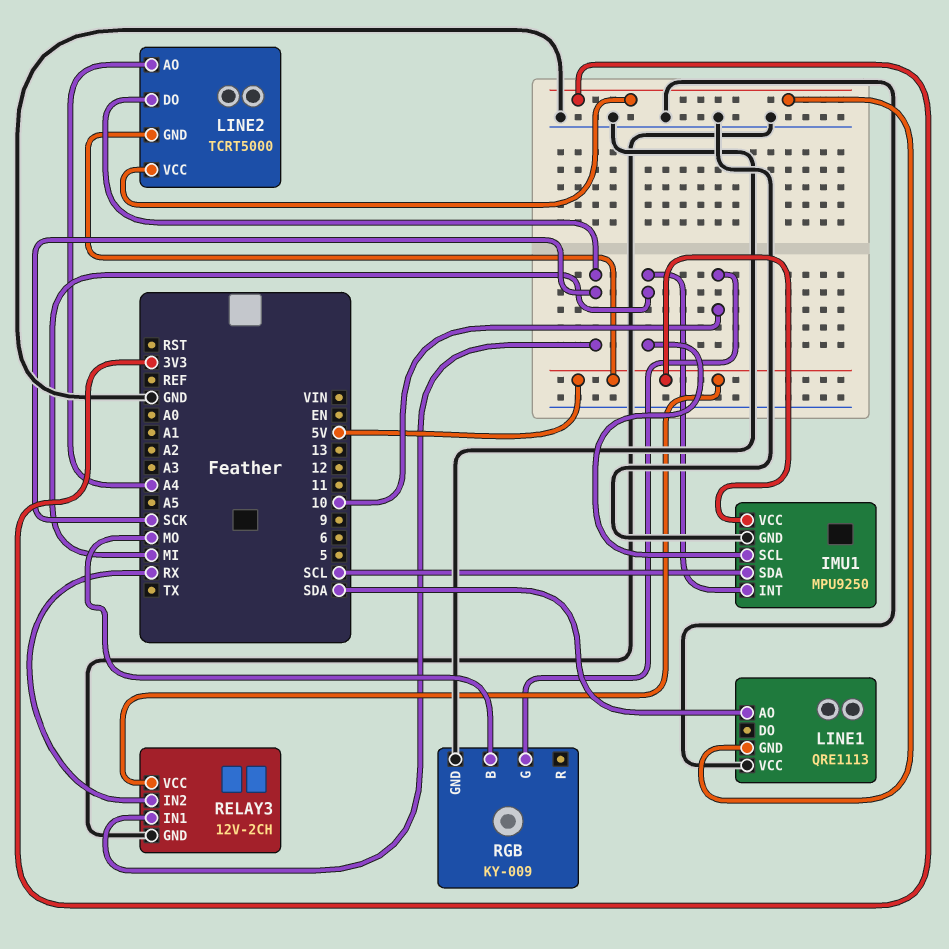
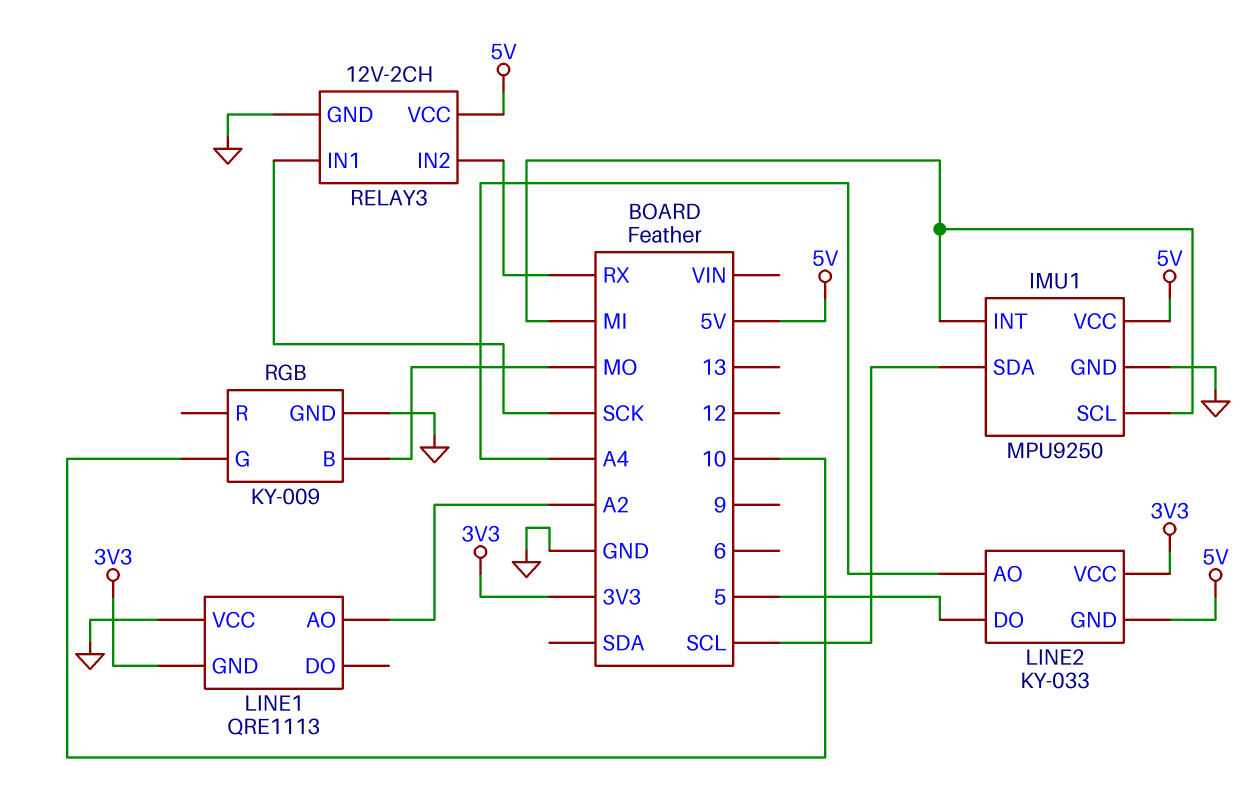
LINE1 pin AO: SDA -> A2
LINE2: TCRT5000 -> KY-033
LINE2 pin DO: SCK -> 5

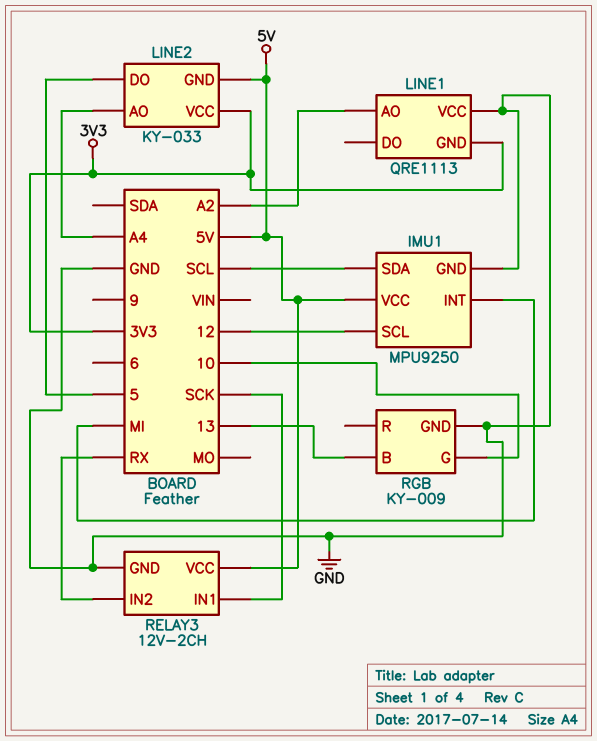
IMU1 pin SCL: MI -> 12
RGB pin B: MO -> 13

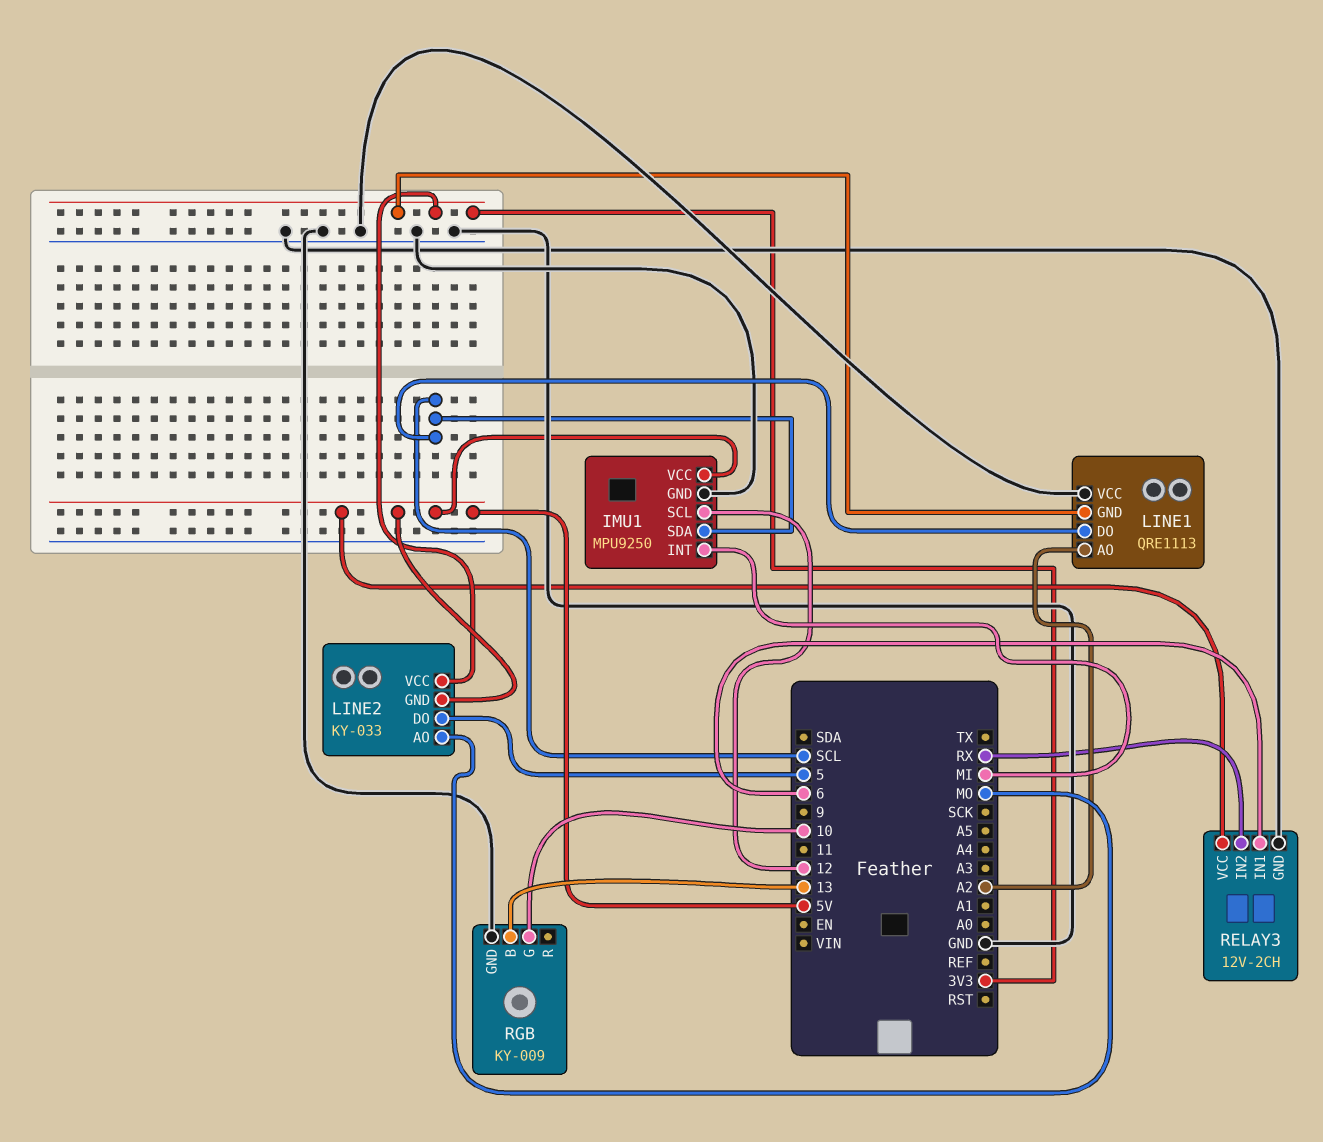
LINE1 pin DO: none -> SCL
LINE2 pin AO: A4 -> MO
RELAY3 pin IN1: SCK -> 6

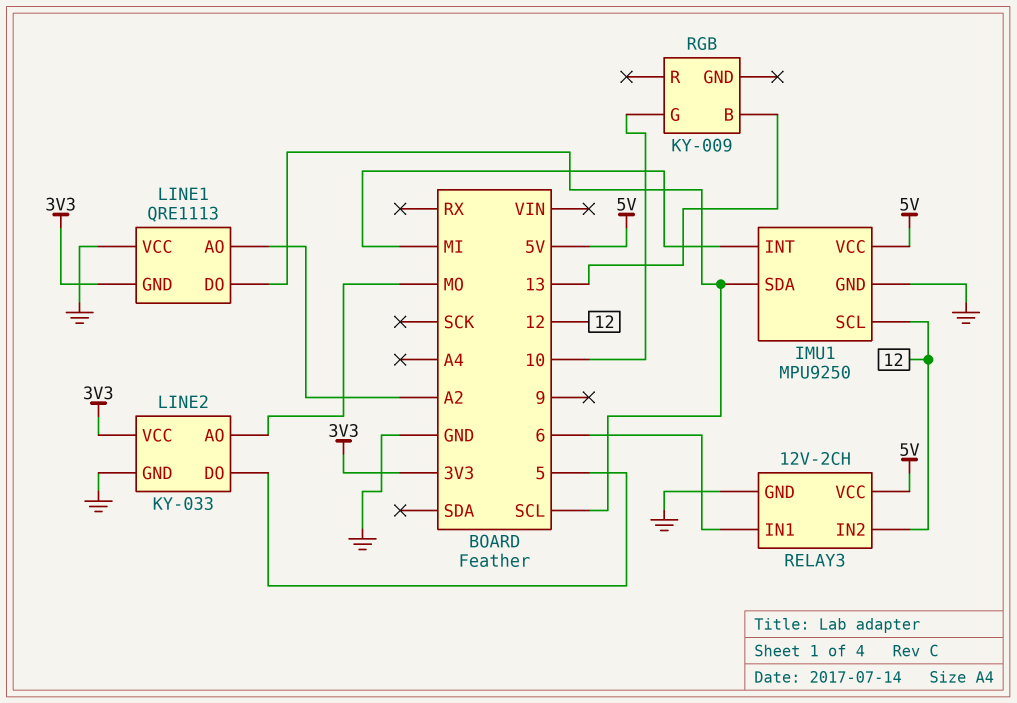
LINE2 pin GND: 5V -> GND
RELAY3 pin IN2: RX -> 12
RGB pin GND: GND -> none

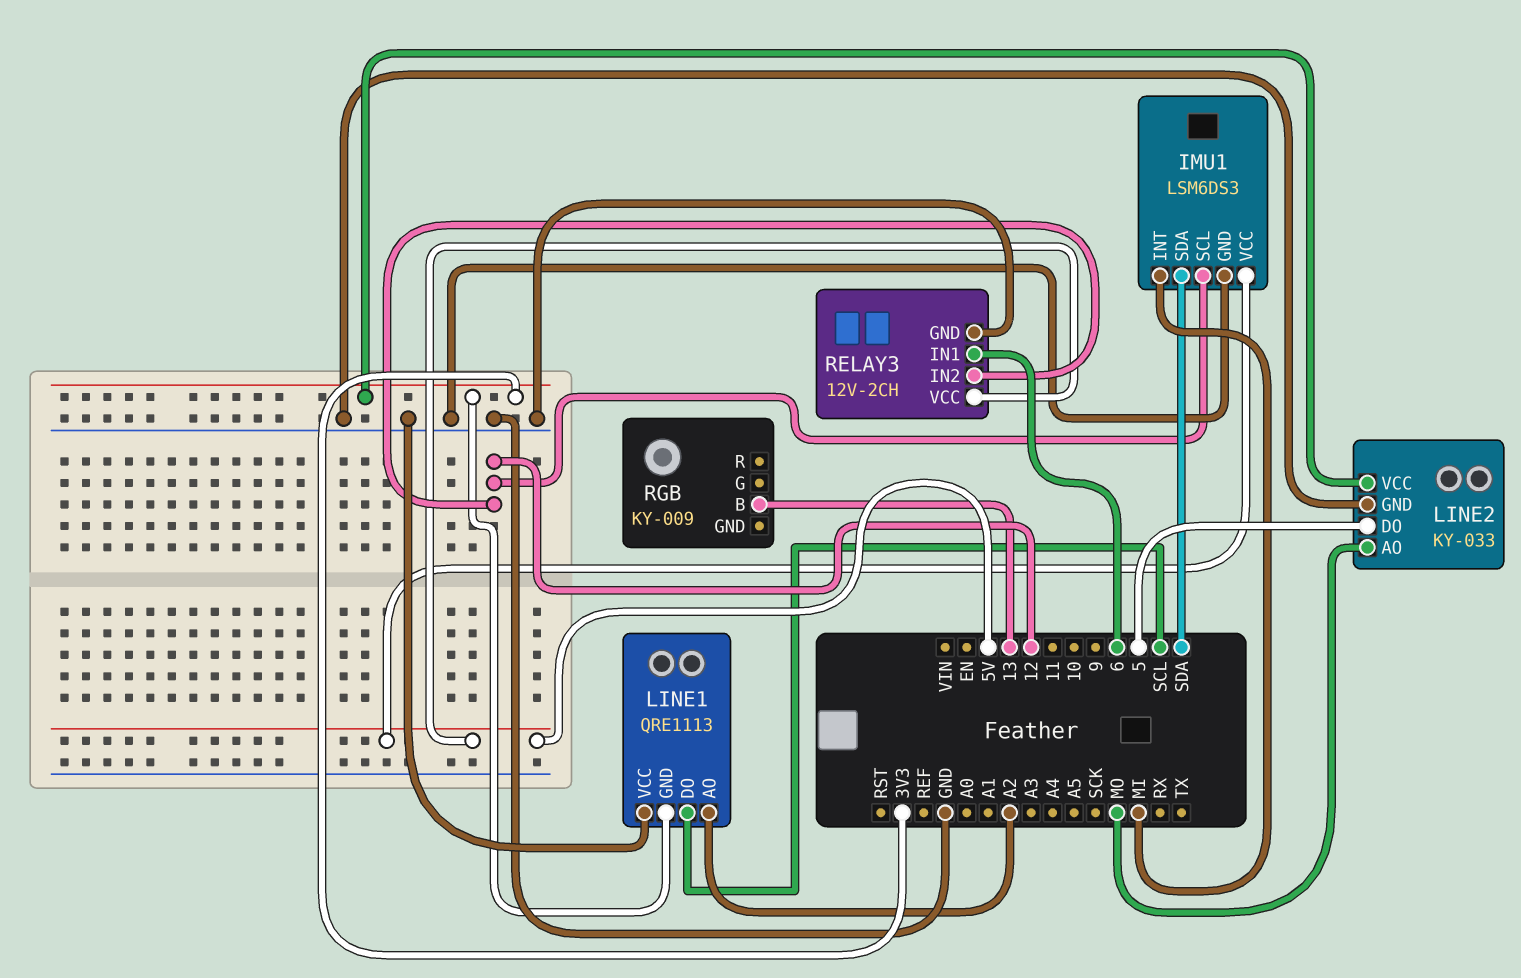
IMU1: MPU9250 -> LSM6DS3
IMU1 pin SDA: SCL -> SDA
RGB pin G: 10 -> none

